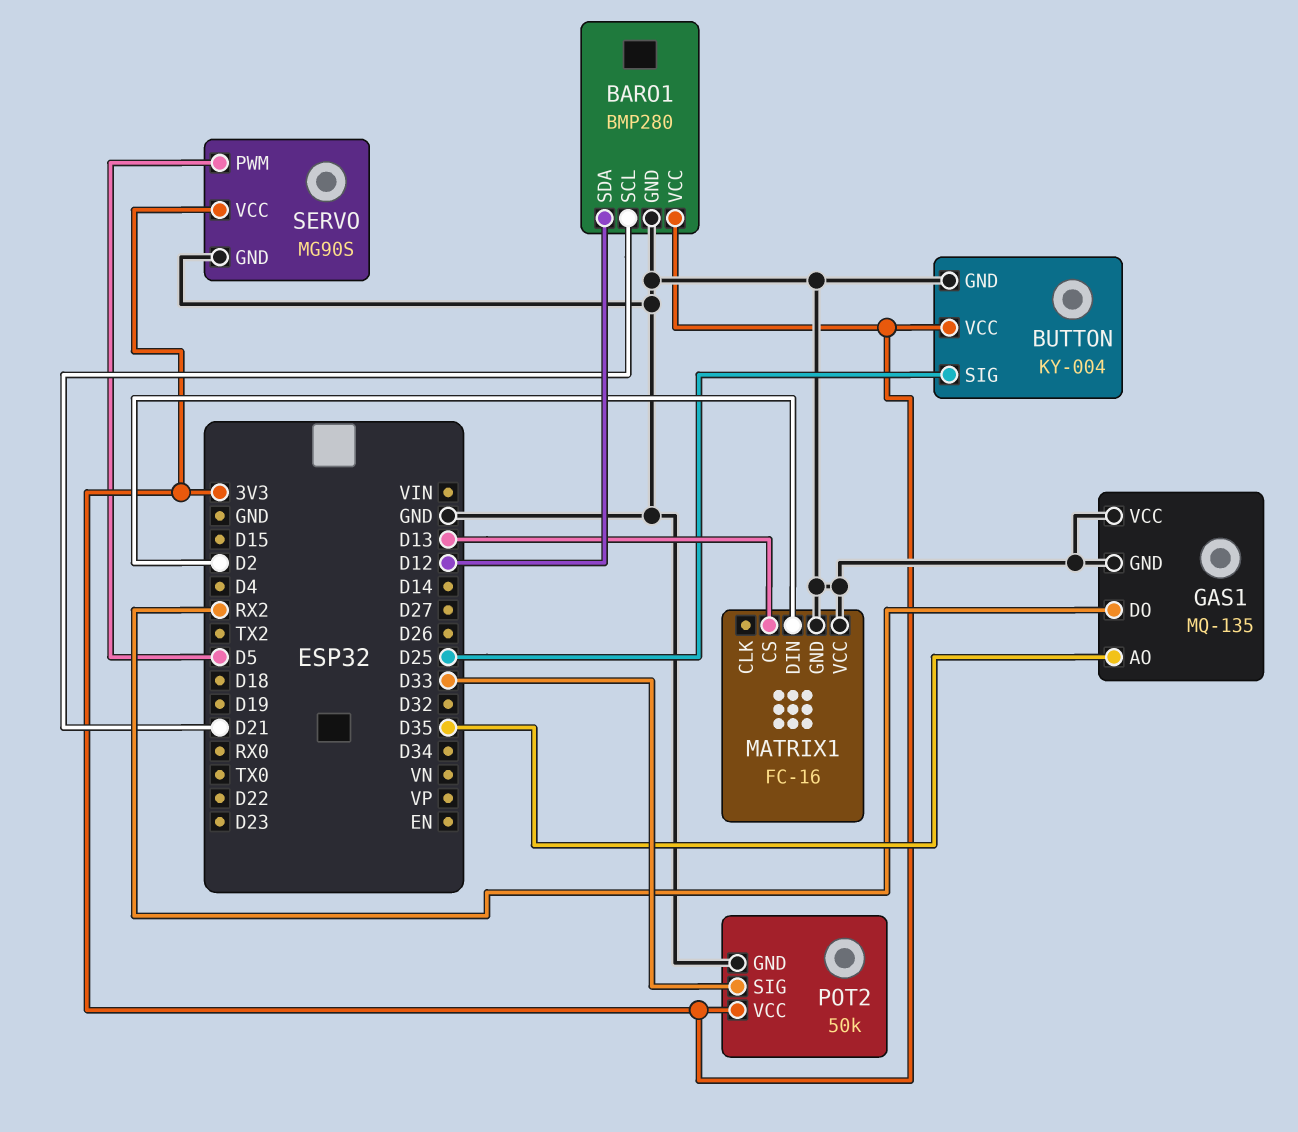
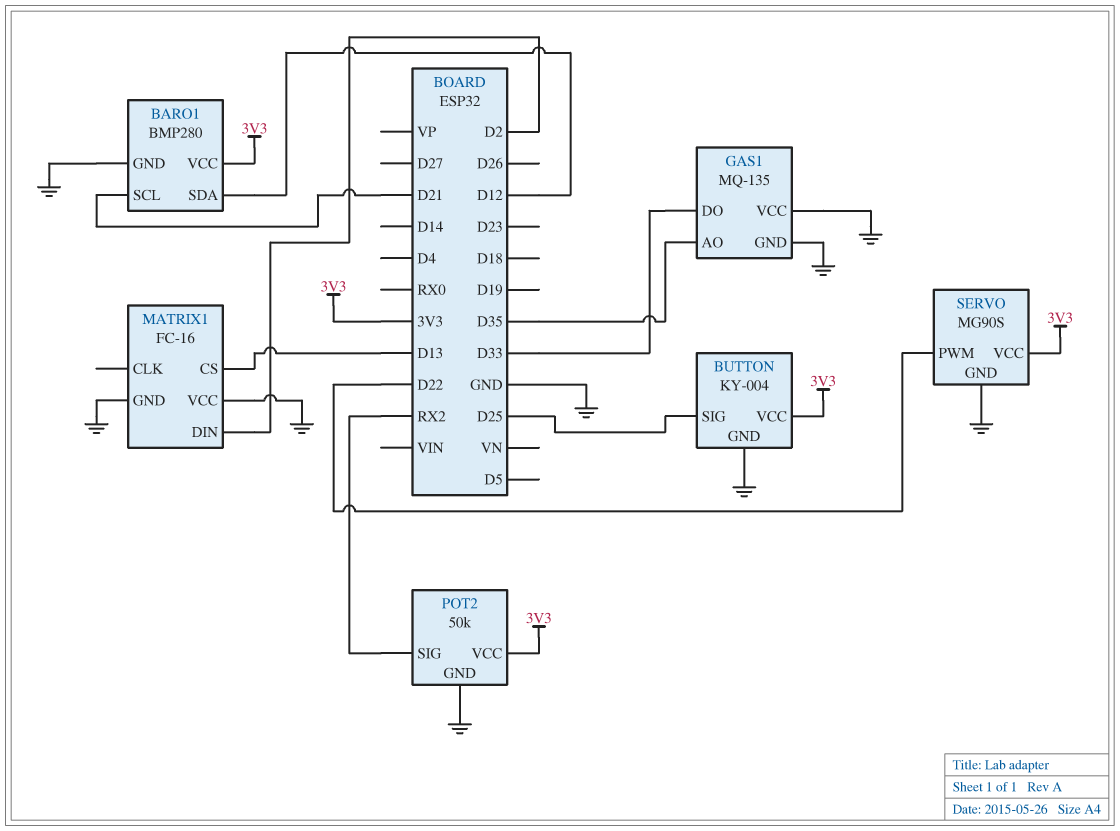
GAS1 pin DO: RX2 -> D33
POT2 pin SIG: D33 -> RX2
SERVO pin PWM: D5 -> D22

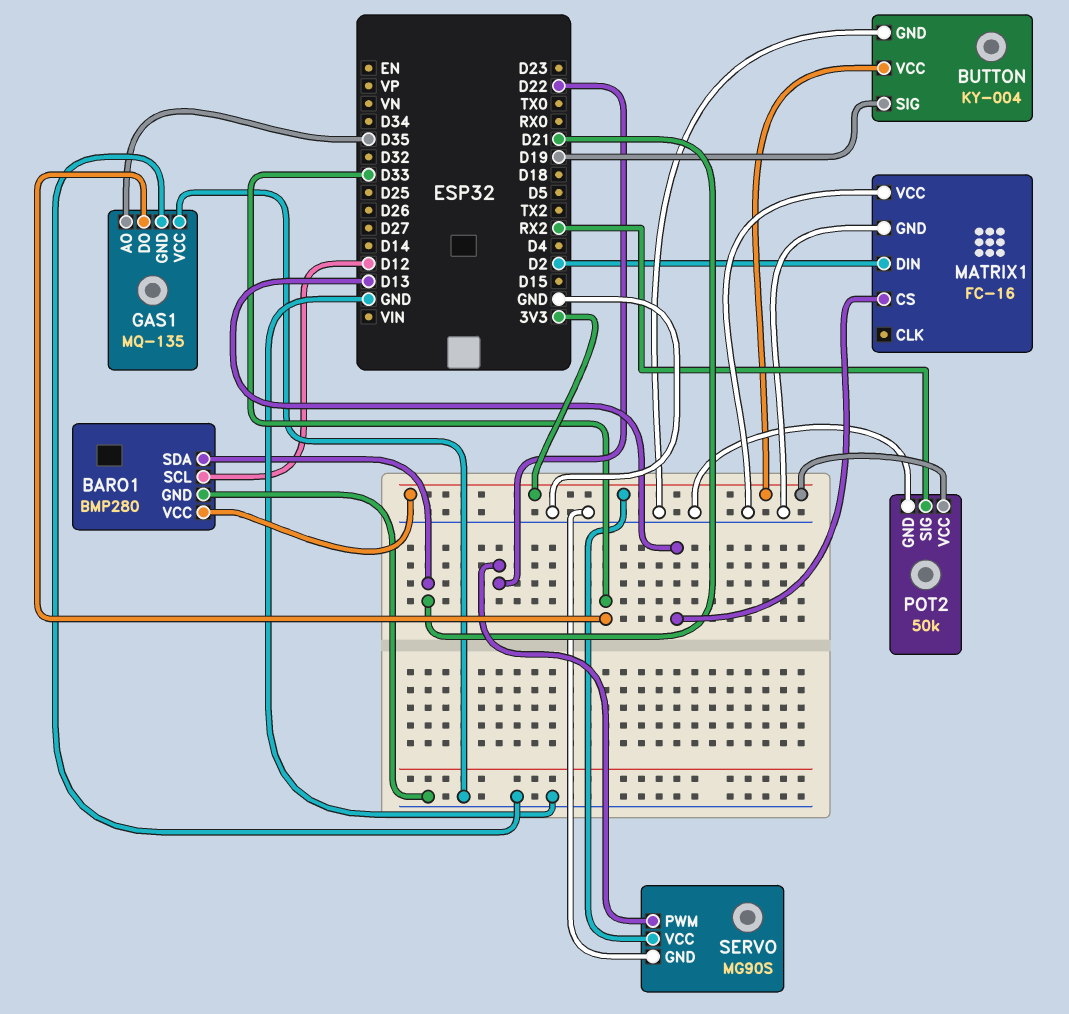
BARO1 pin SCL: D21 -> D12
BARO1 pin SDA: D12 -> D21
BUTTON pin SIG: D25 -> D19

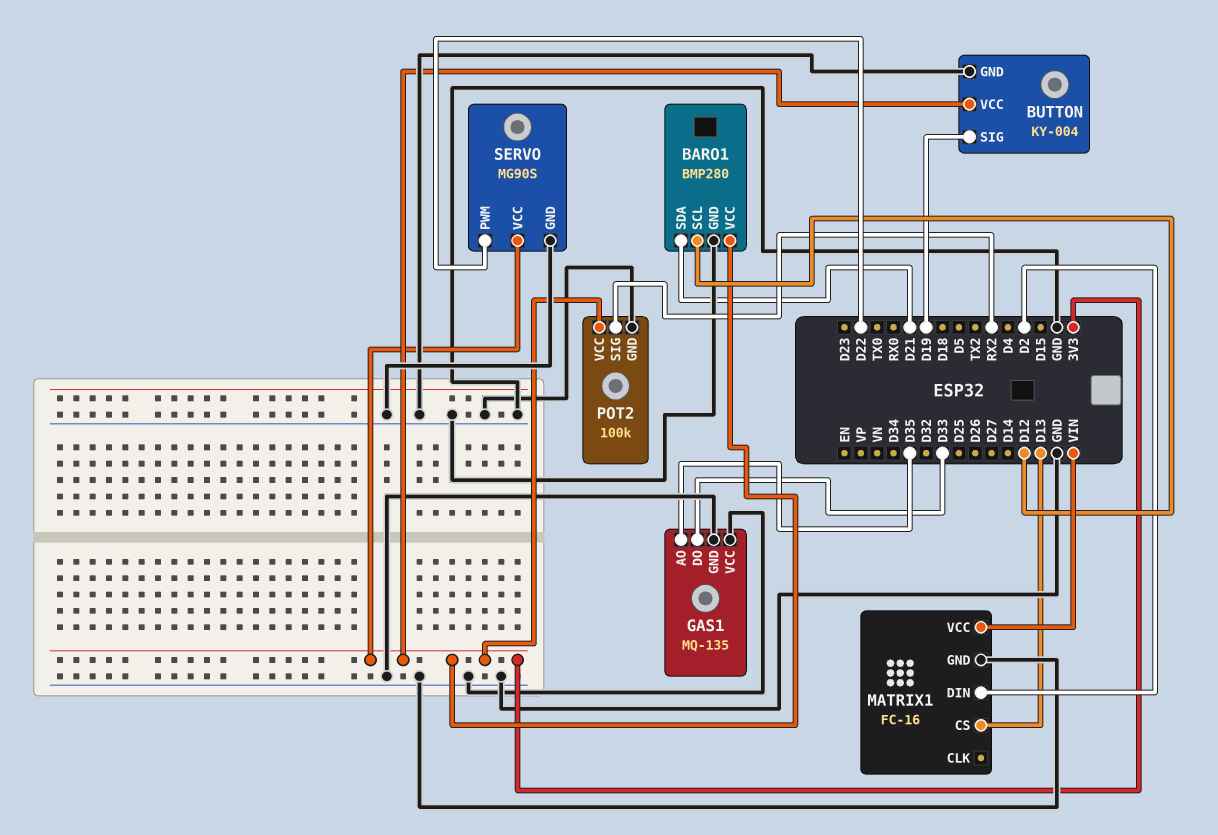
MATRIX1 pin VCC: GND -> VIN
POT2: 50k -> 100k

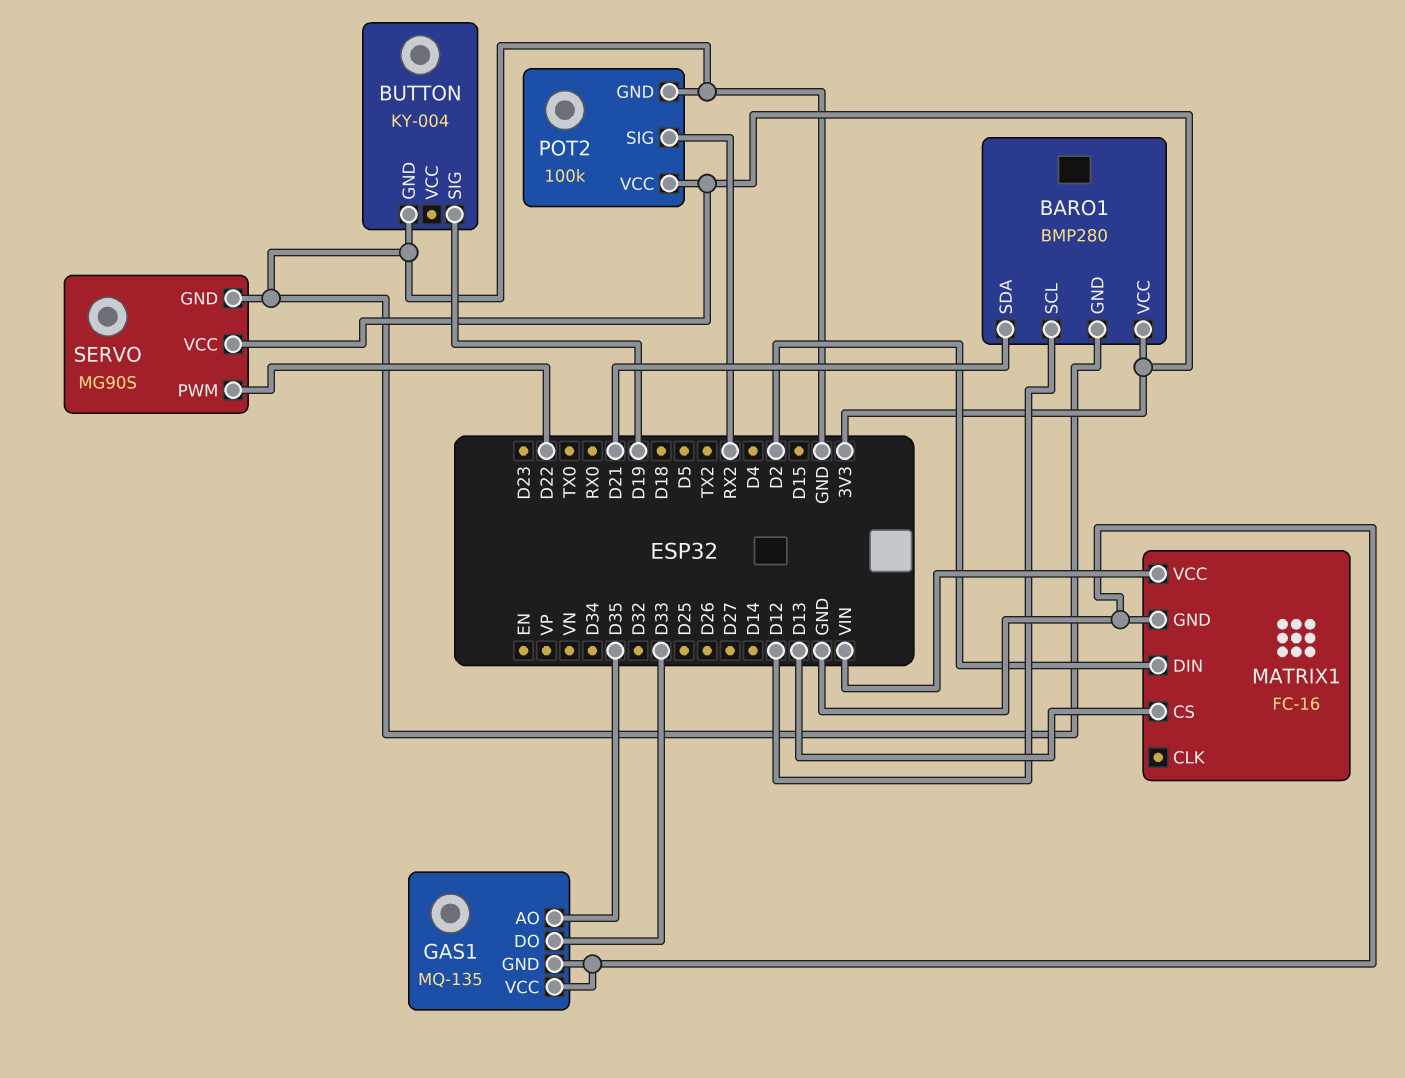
BUTTON pin VCC: 3V3 -> none

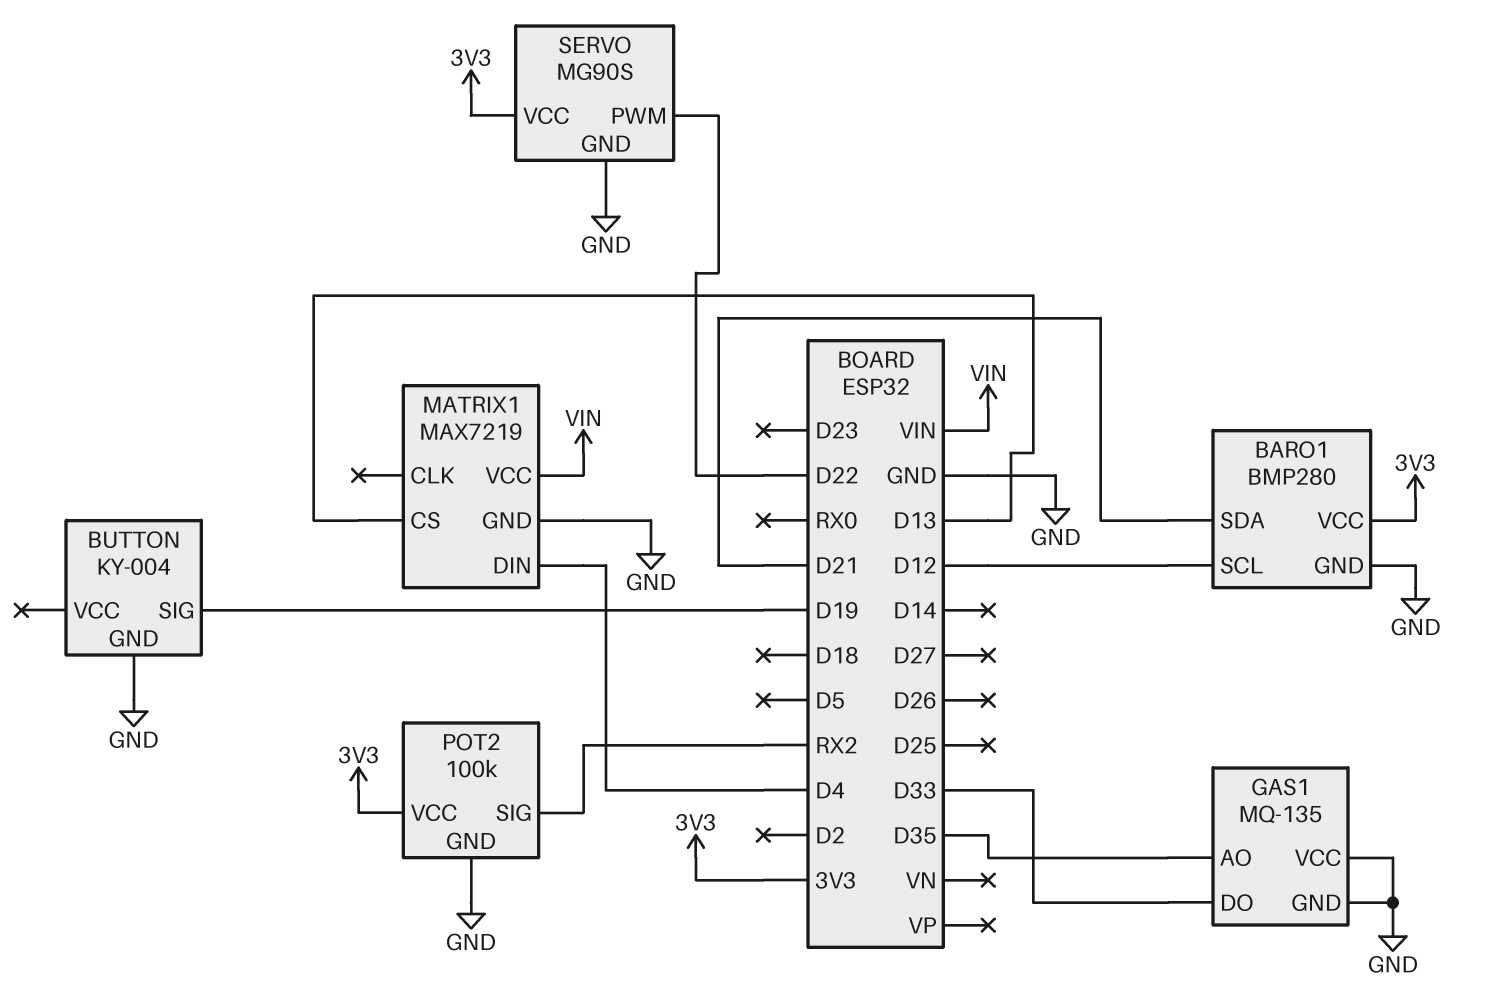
MATRIX1: FC-16 -> MAX7219
MATRIX1 pin DIN: D2 -> D4

